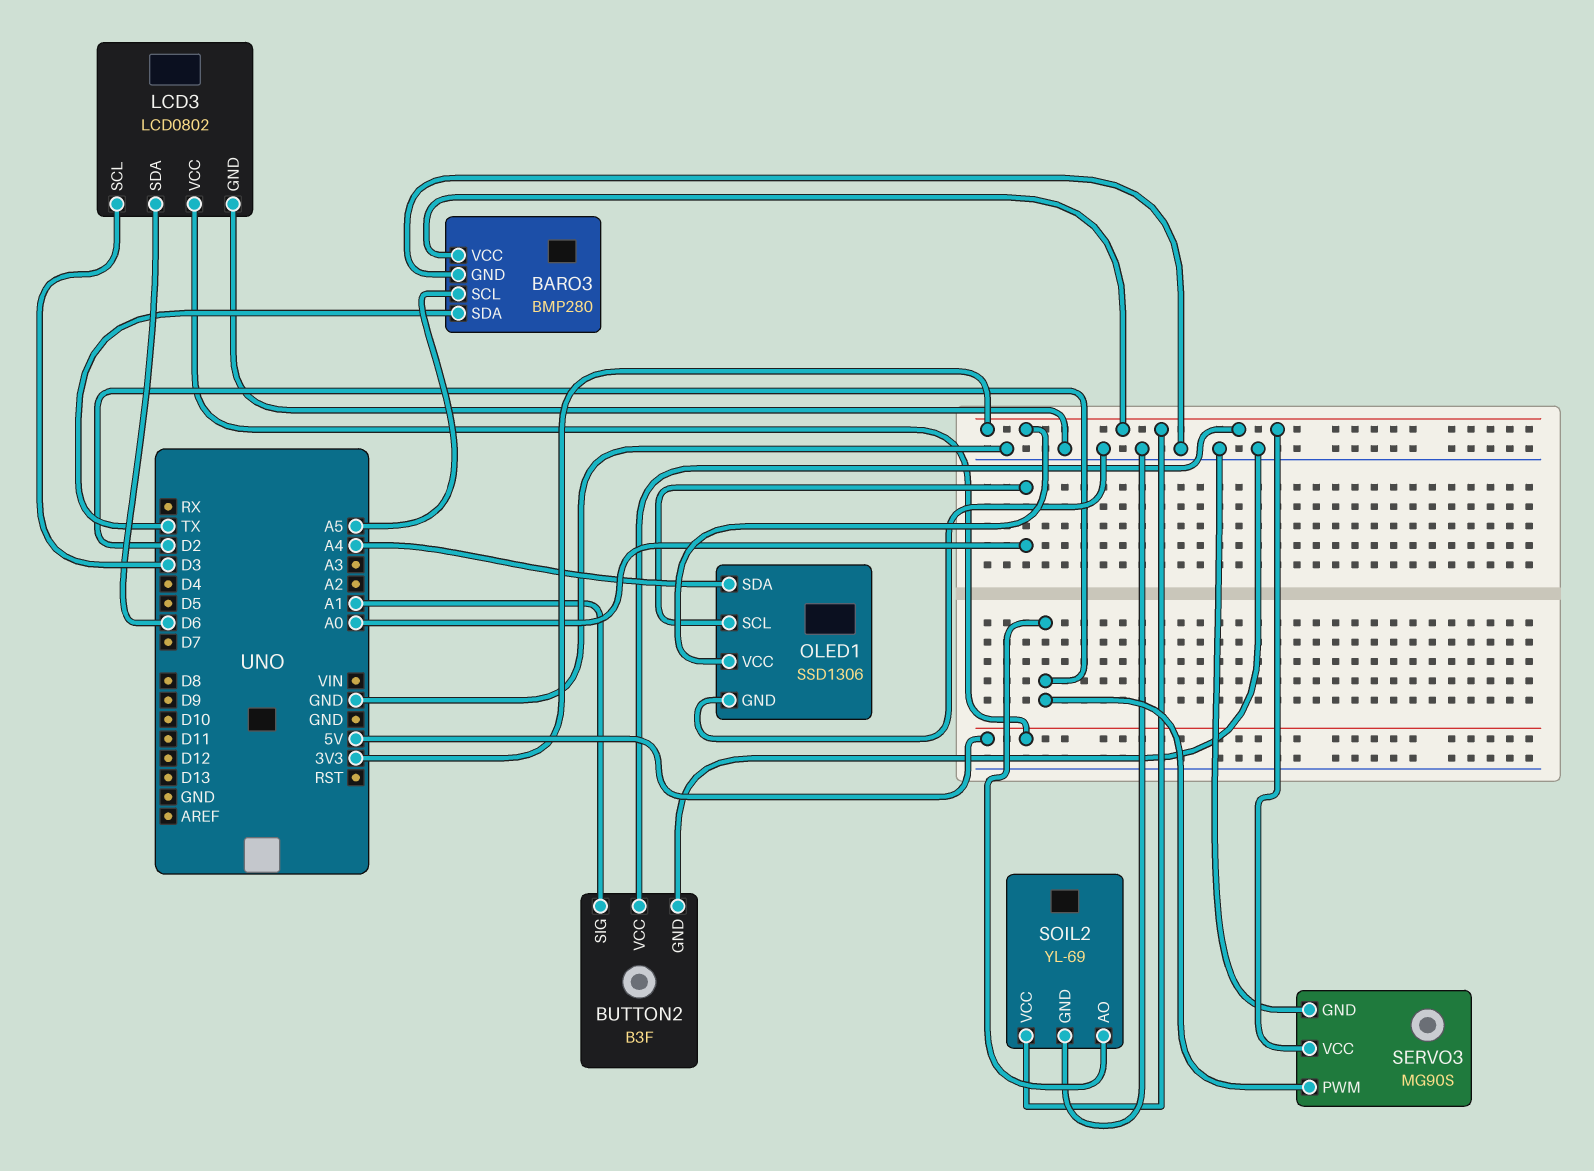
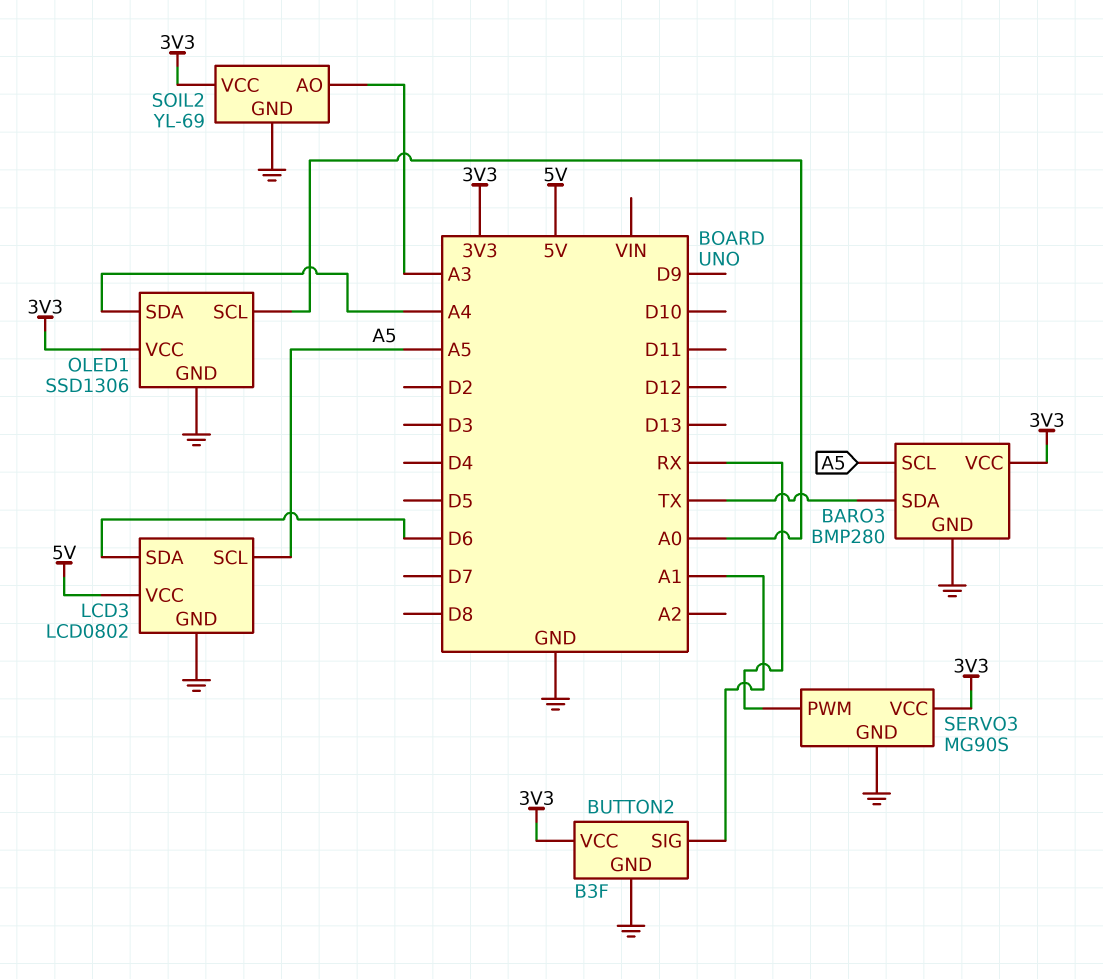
LCD3 pin SCL: D3 -> A5
SERVO3 pin PWM: D2 -> RX
SOIL2 pin AO: D2 -> A3

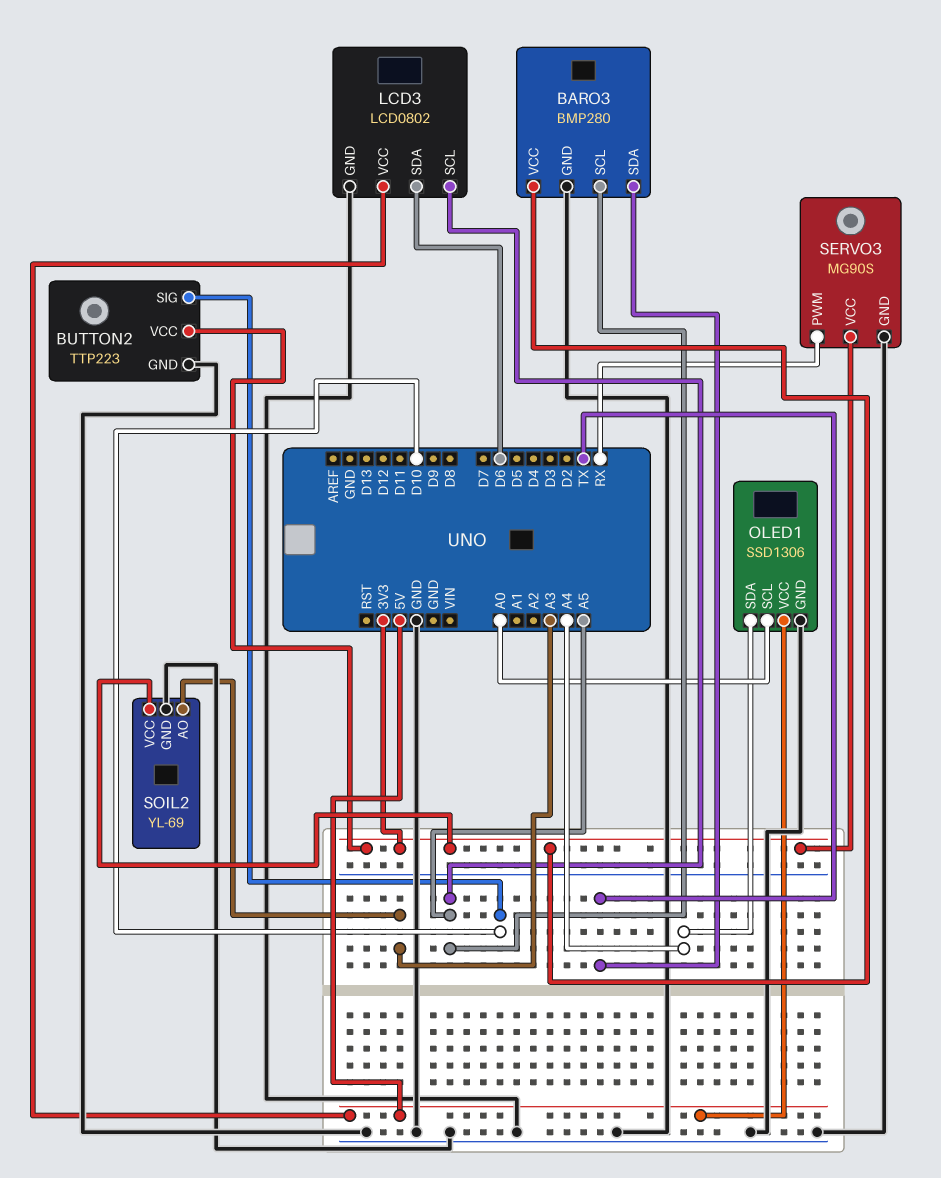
BUTTON2: B3F -> TTP223
BUTTON2 pin SIG: A1 -> D10
OLED1 pin VCC: 3V3 -> 5V

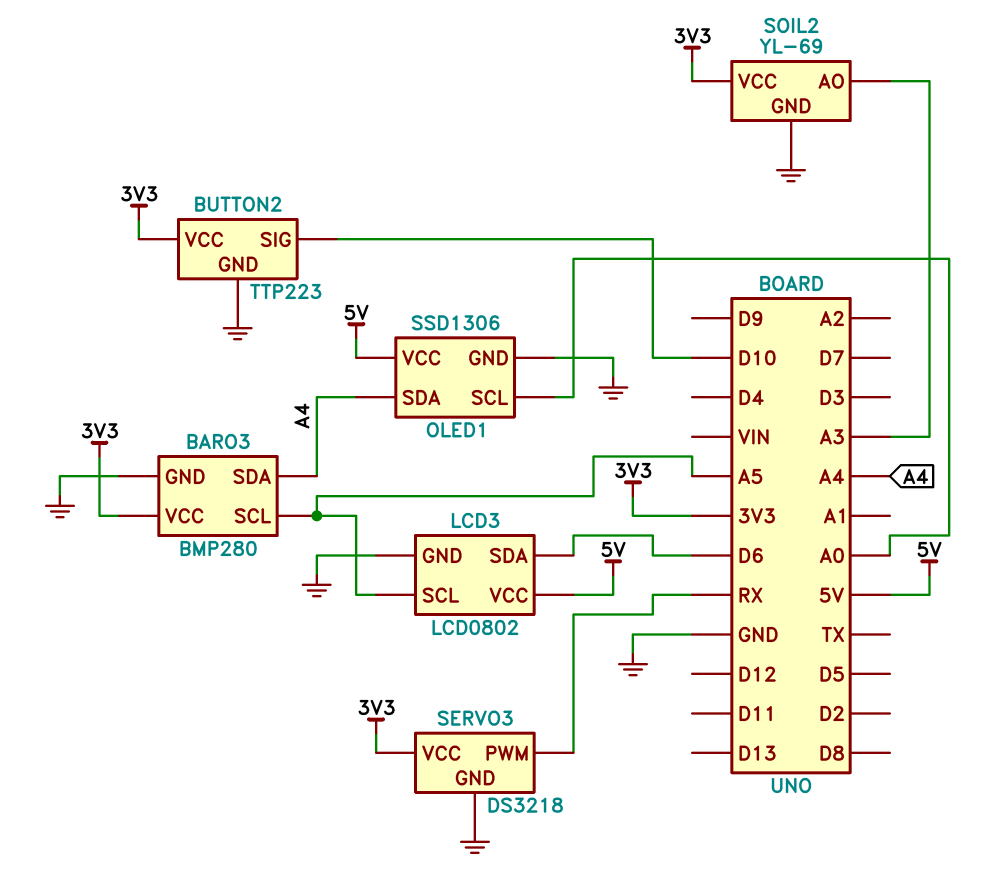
BARO3 pin SDA: TX -> A4
SERVO3: MG90S -> DS3218

